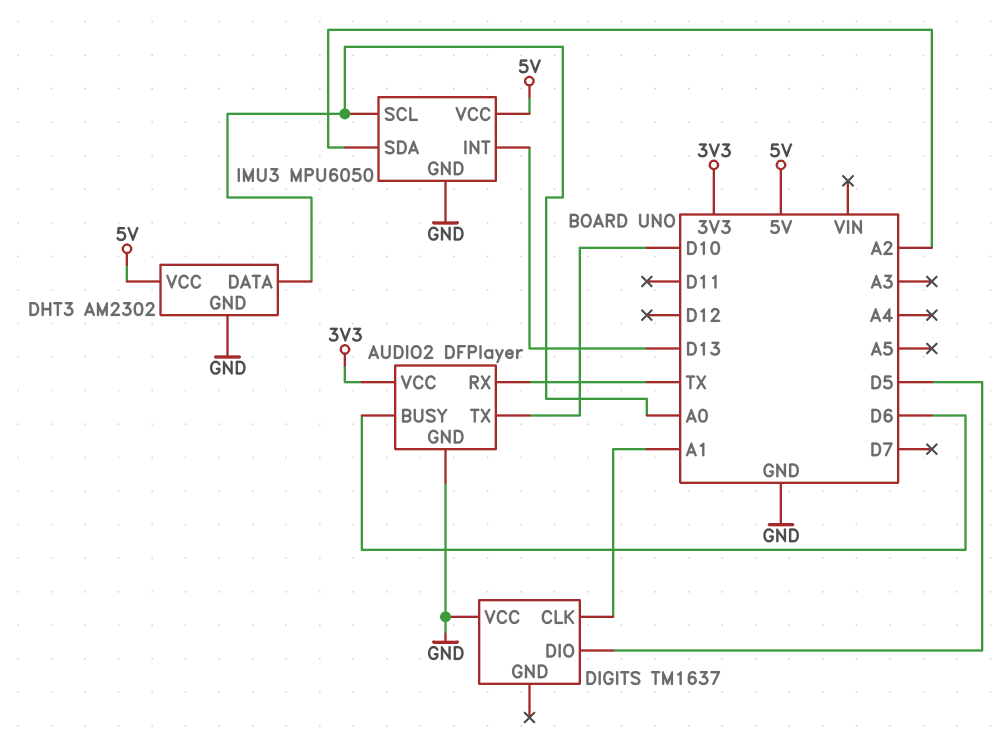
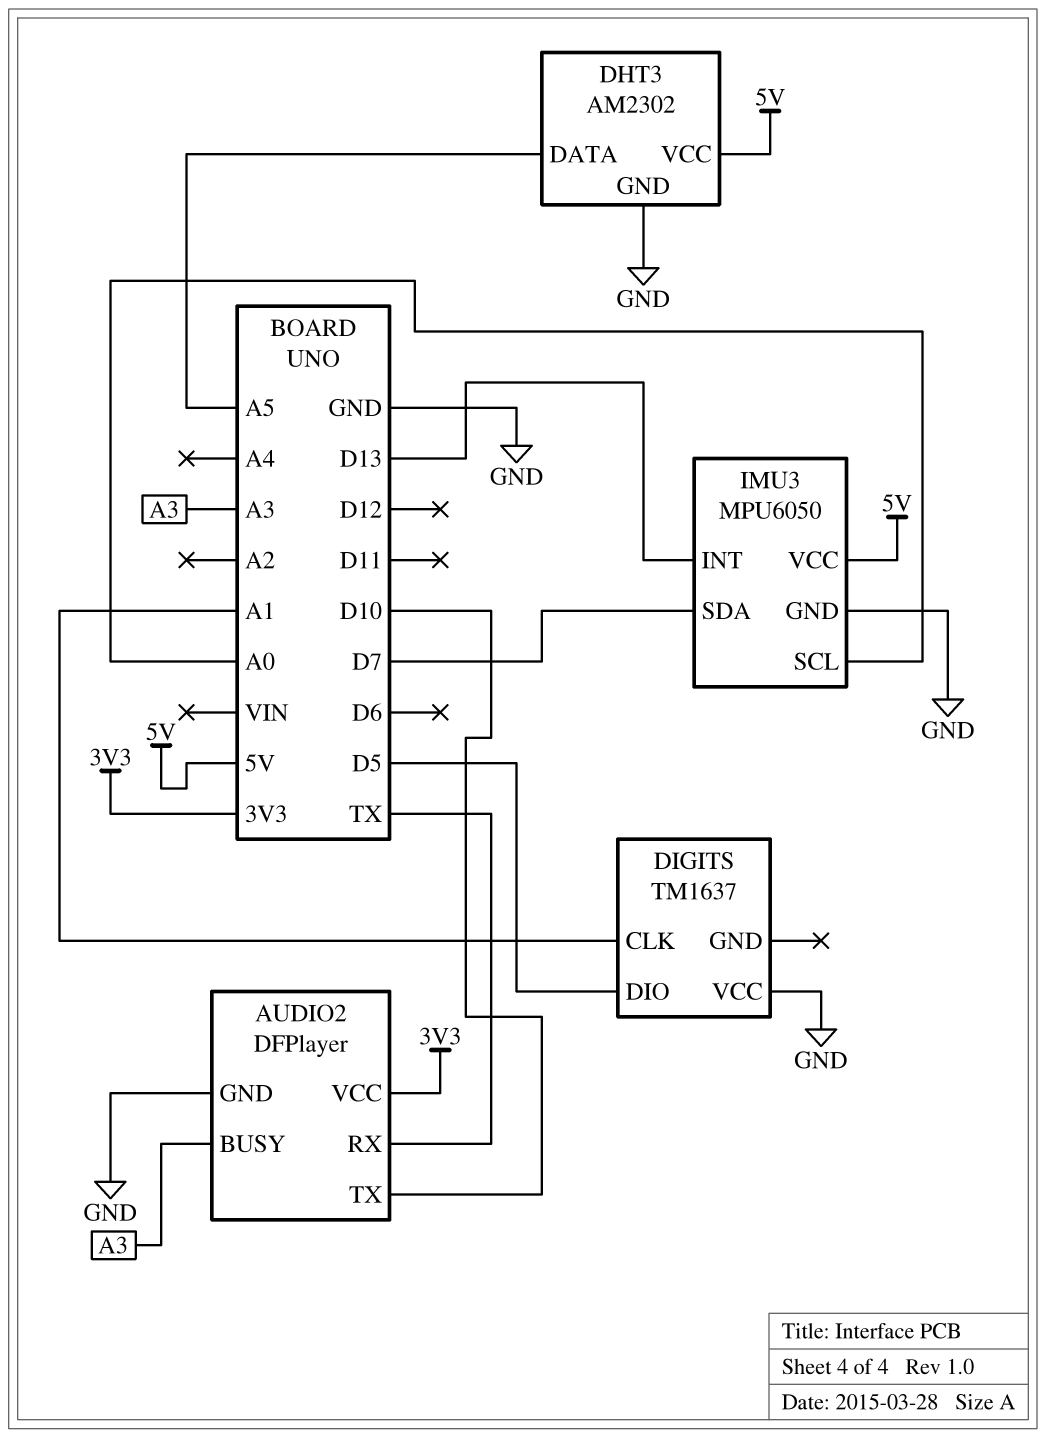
AUDIO2 pin BUSY: D6 -> A3
DHT3 pin DATA: A0 -> A5
IMU3 pin SDA: A2 -> D7

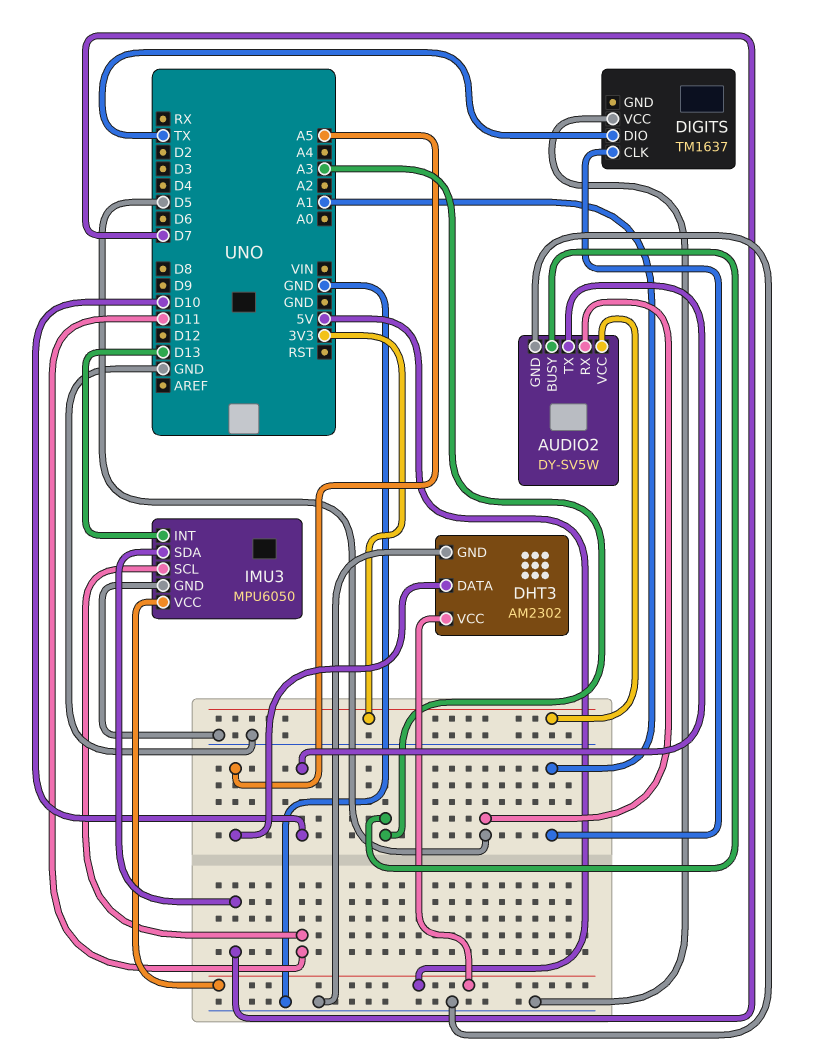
AUDIO2: DFPlayer -> DY-SV5W
AUDIO2 pin RX: TX -> D5
DIGITS pin DIO: D5 -> TX
IMU3 pin SCL: A0 -> D11

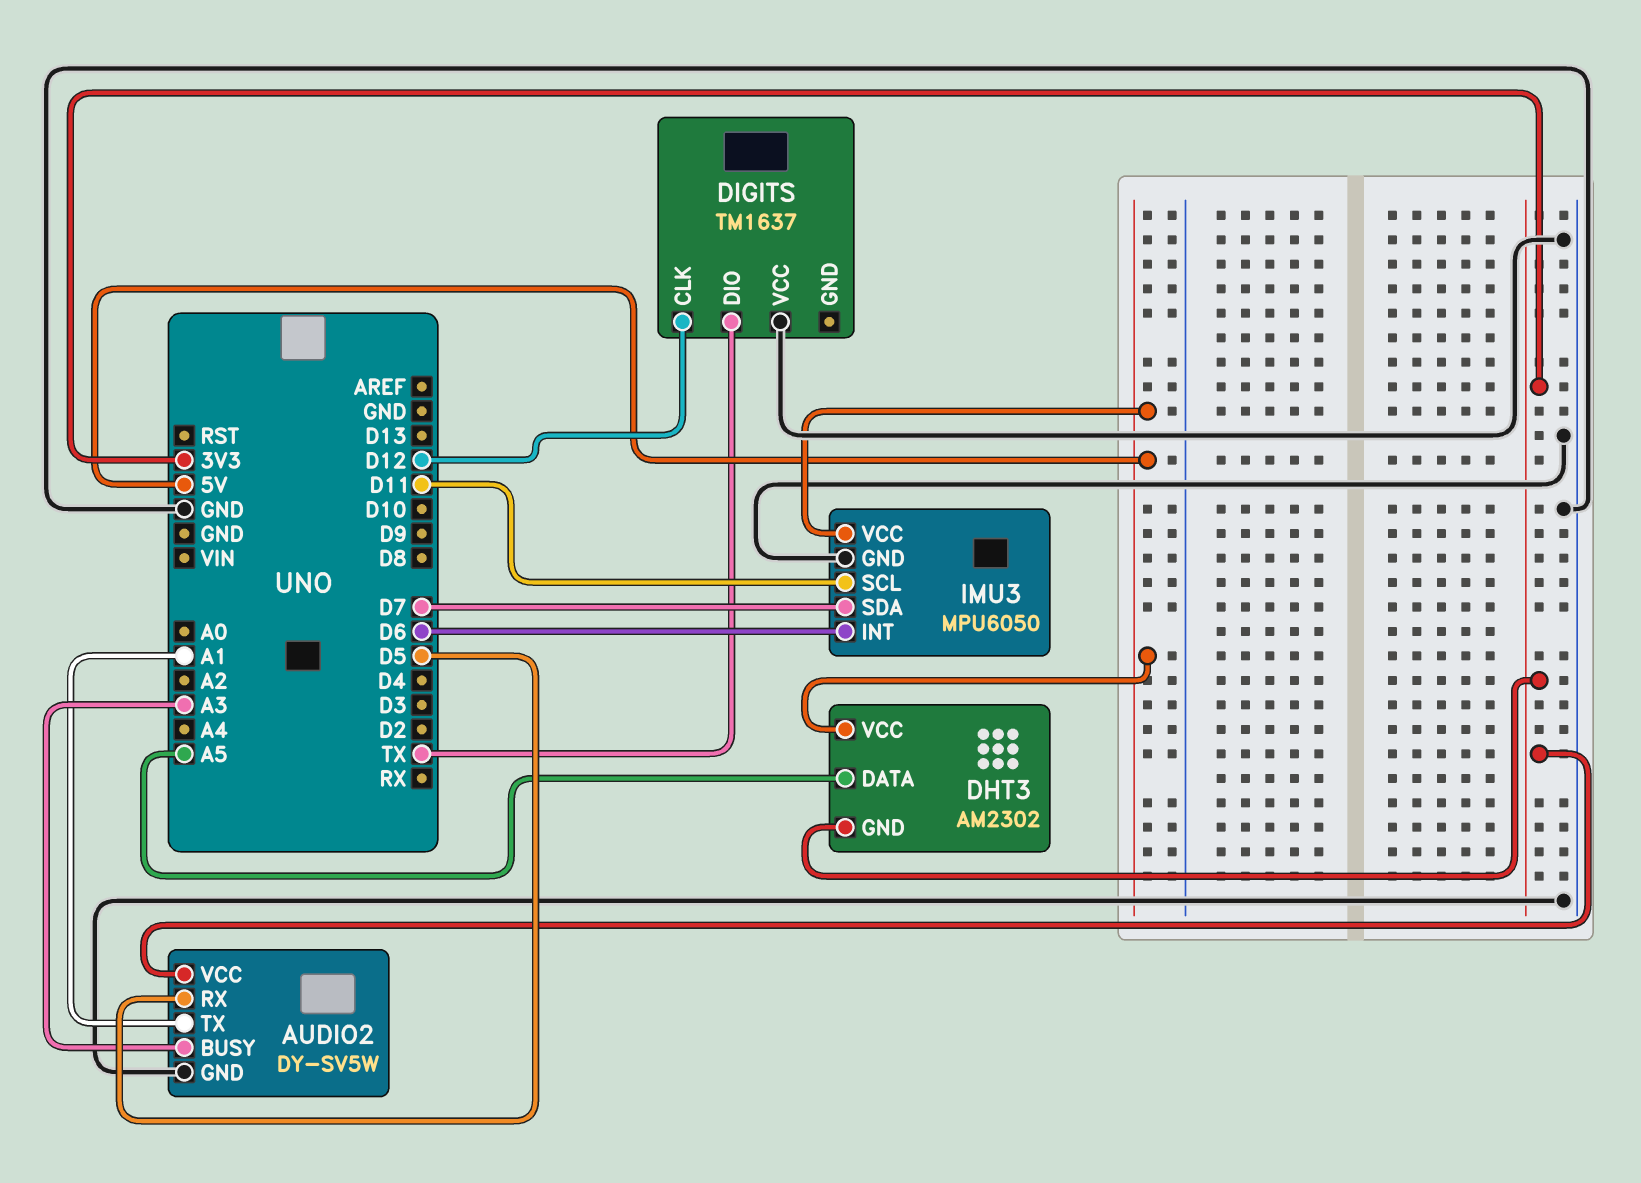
AUDIO2 pin TX: D10 -> A1
DHT3 pin GND: GND -> 3V3
DIGITS pin CLK: A1 -> D12
IMU3 pin INT: D13 -> D6

